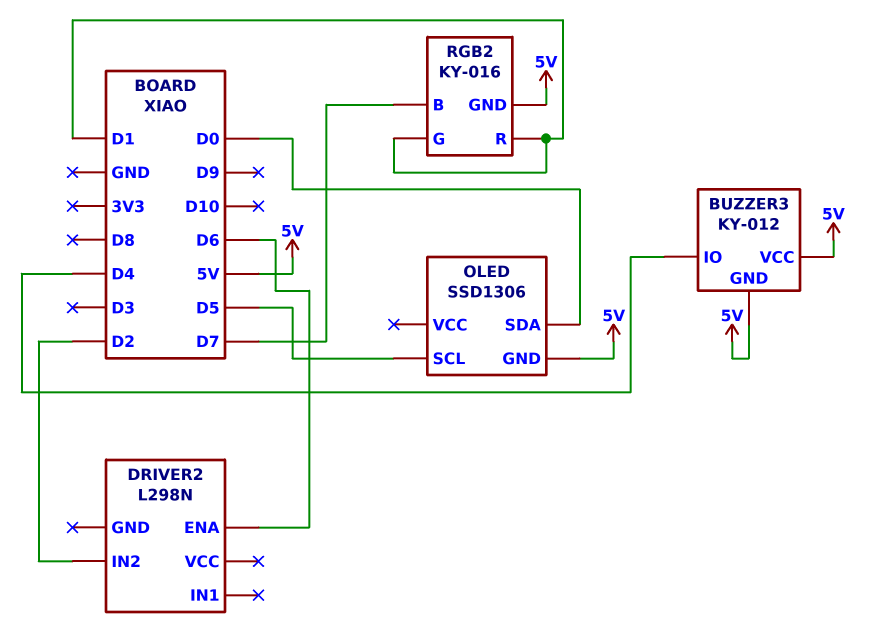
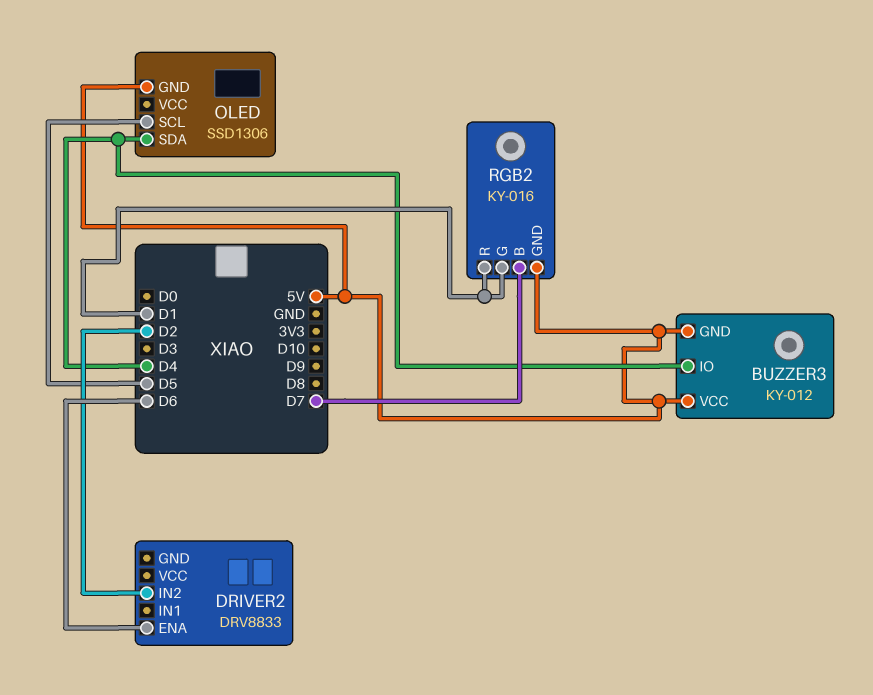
DRIVER2: L298N -> DRV8833
OLED pin SDA: D0 -> D4

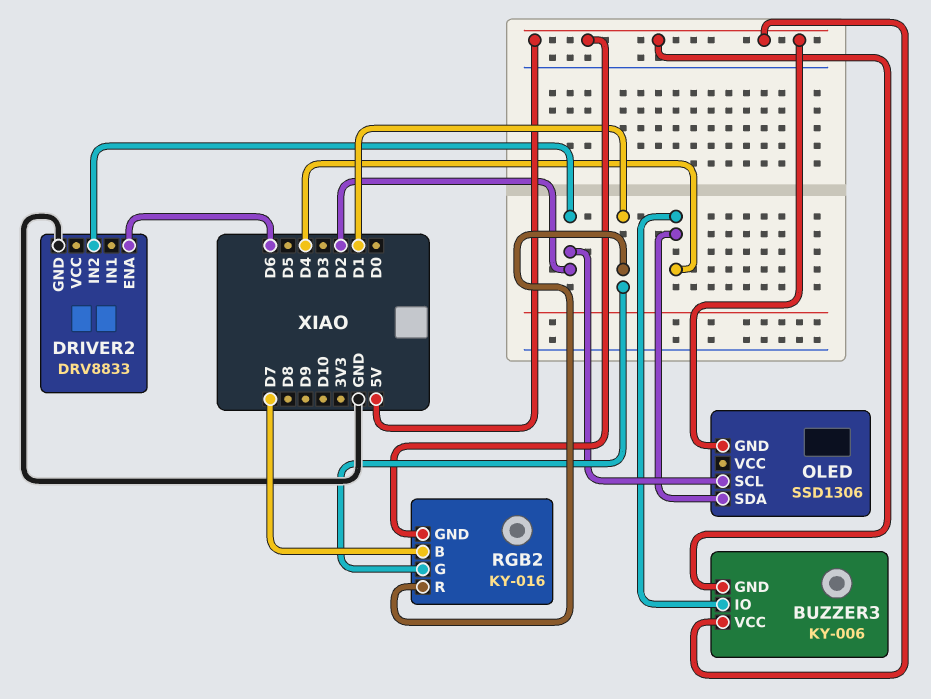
BUZZER3: KY-012 -> KY-006
DRIVER2 pin GND: none -> GND
OLED pin SCL: D5 -> D2

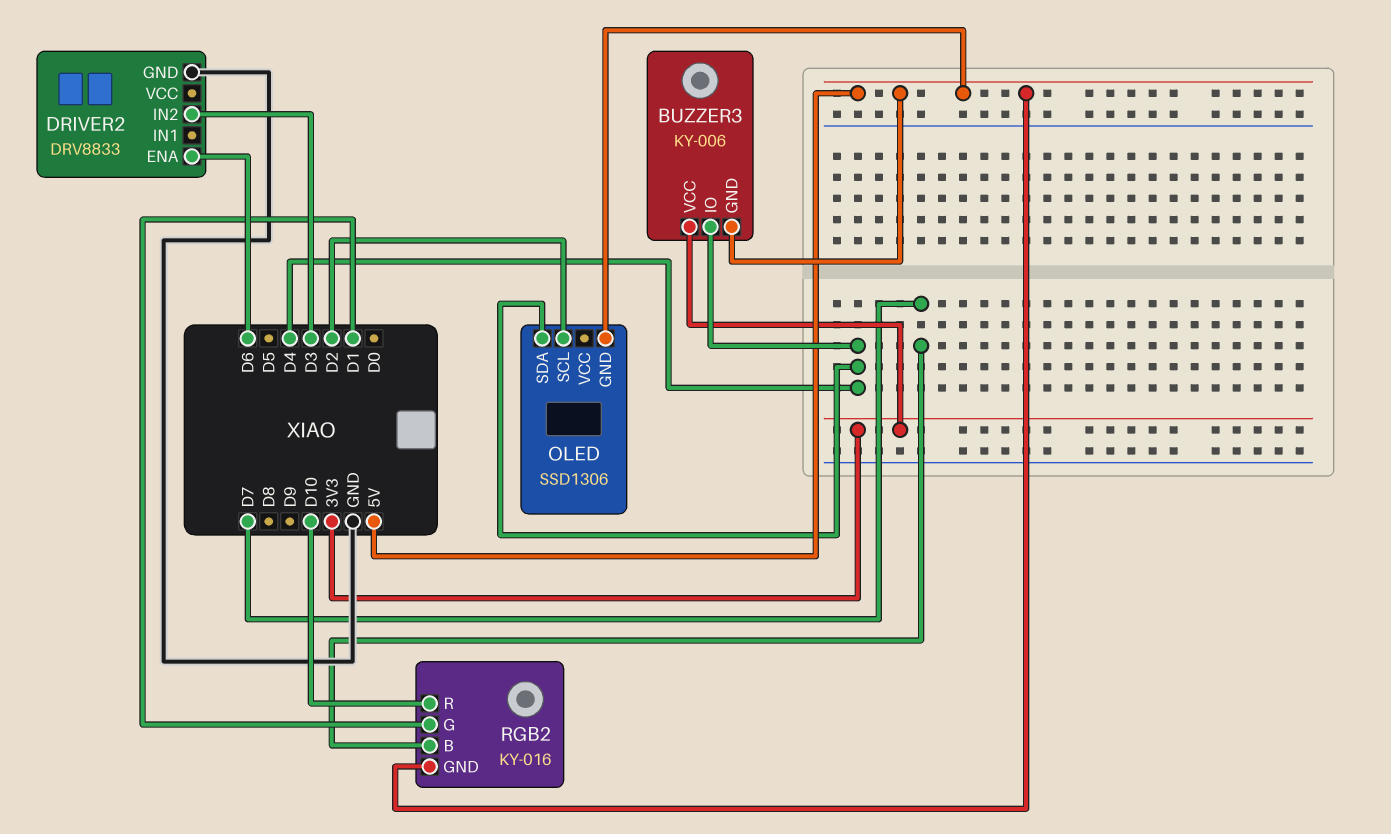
BUZZER3 pin VCC: 5V -> 3V3
DRIVER2 pin IN2: D2 -> D3
RGB2 pin R: D1 -> D10

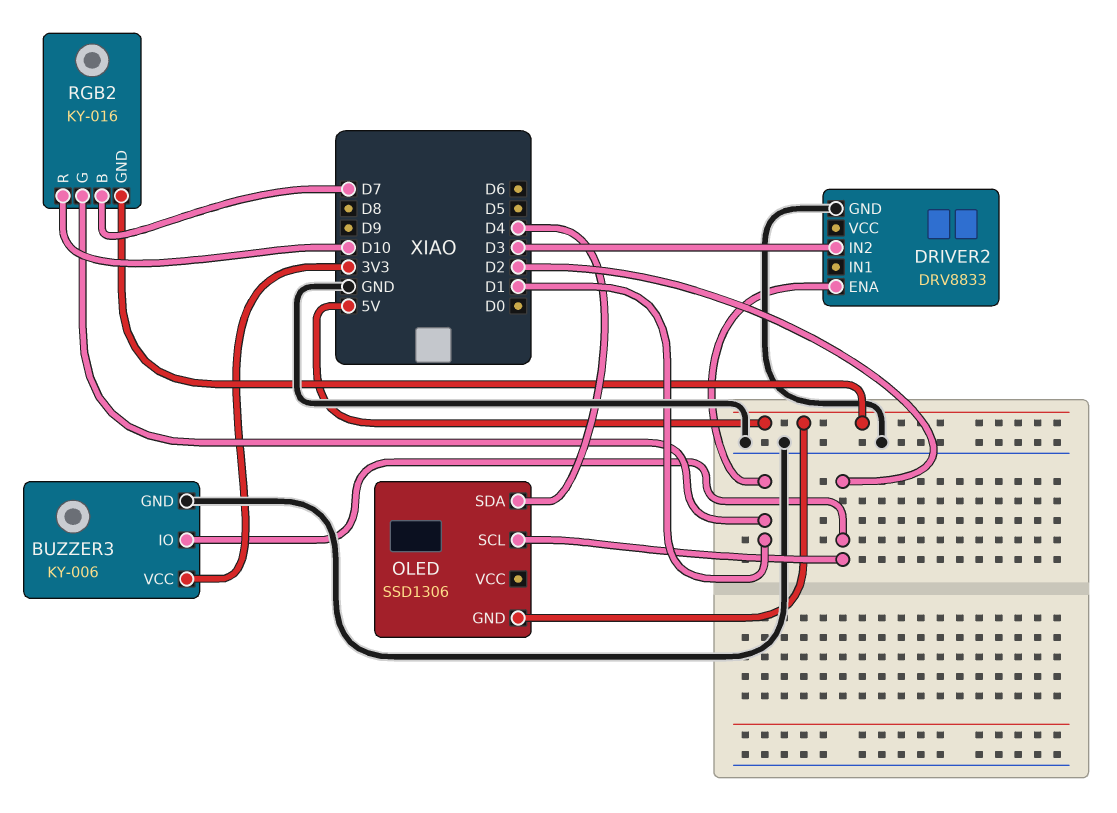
BUZZER3 pin GND: 5V -> GND
BUZZER3 pin IO: D4 -> D2
DRIVER2 pin ENA: D6 -> D1

